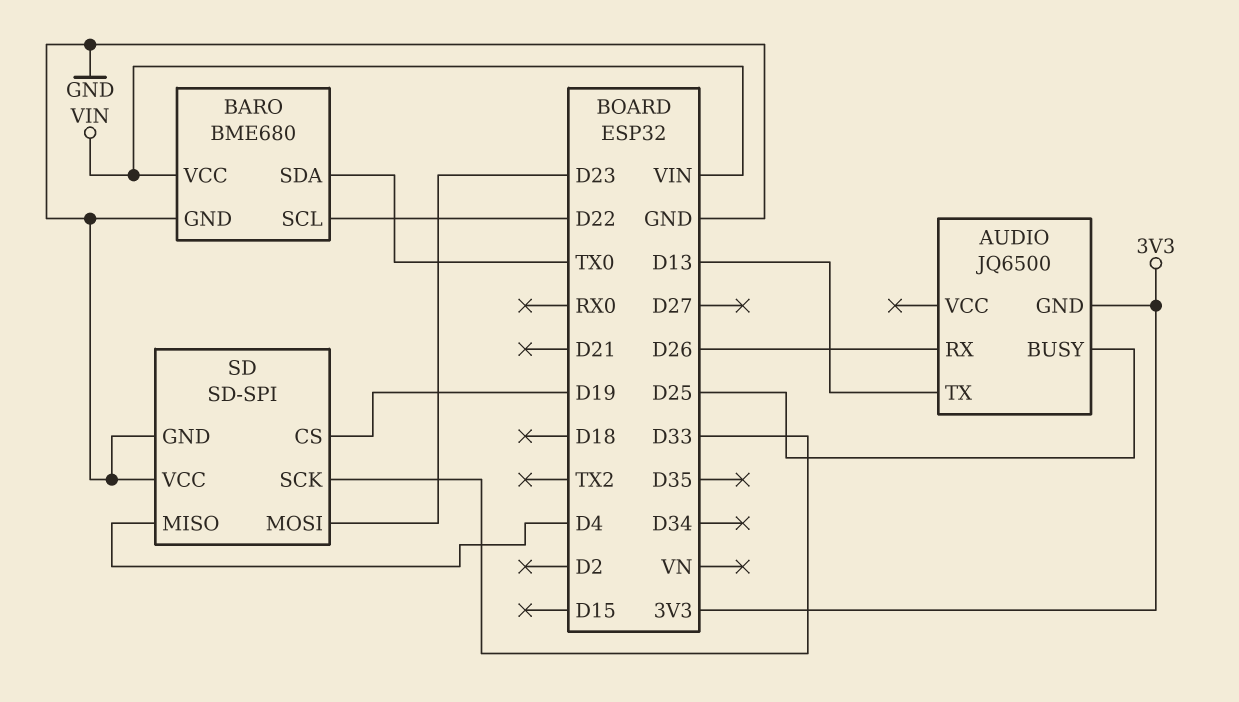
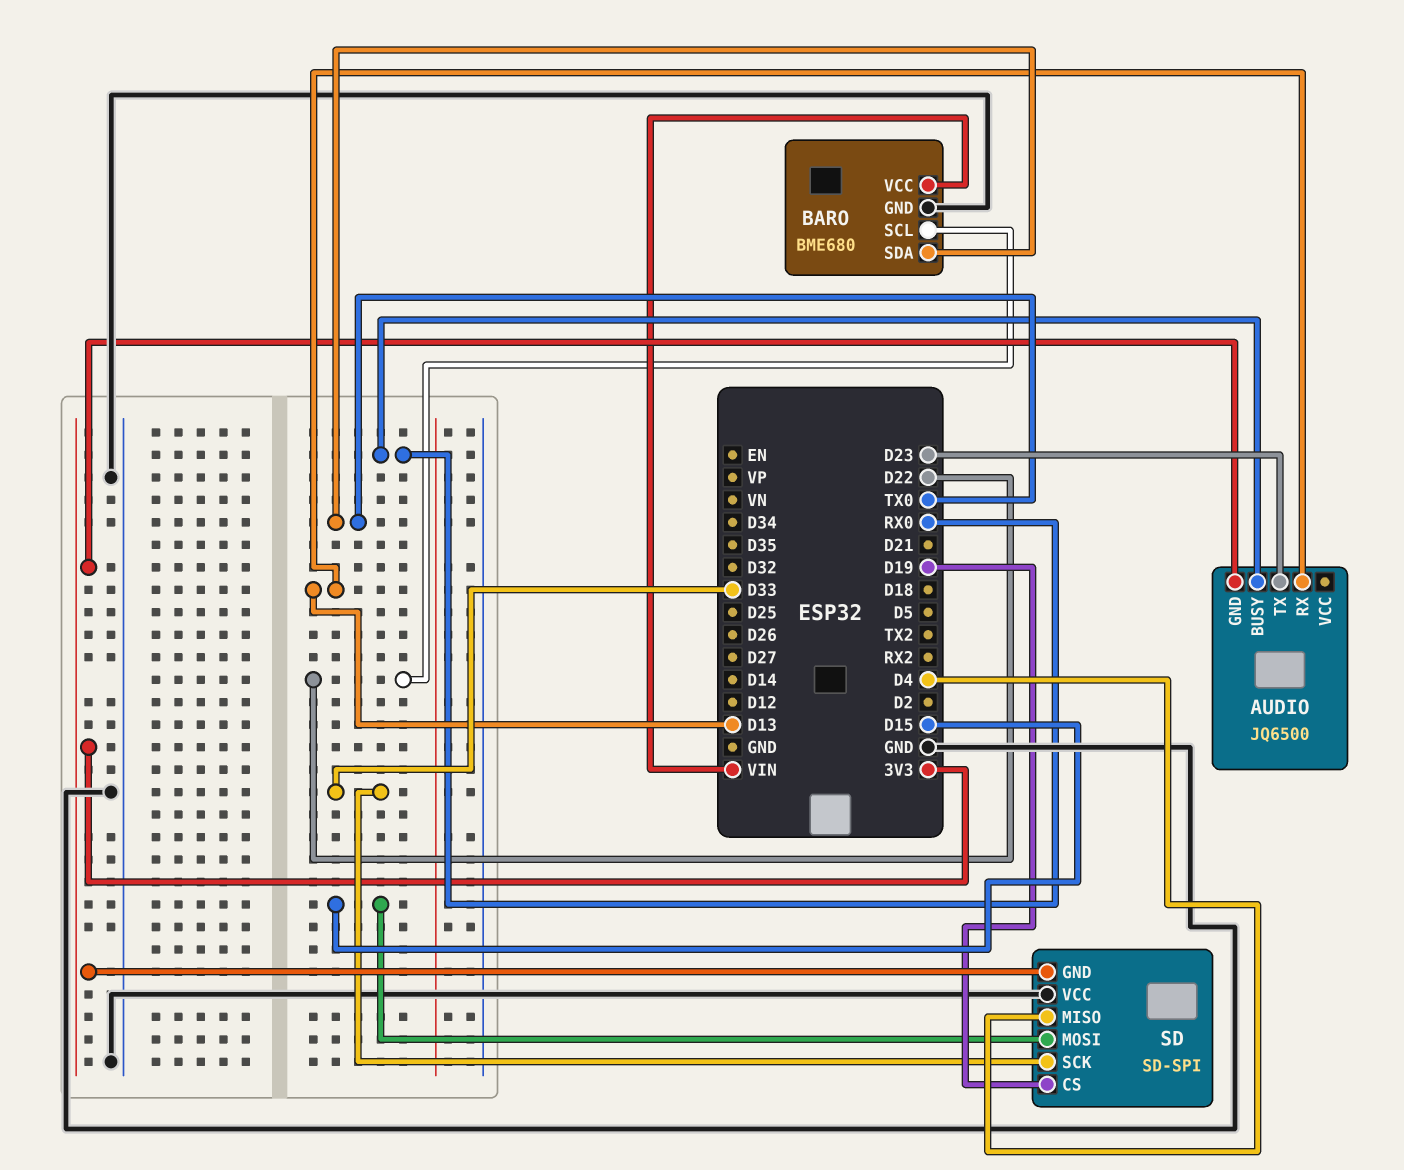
AUDIO pin BUSY: D25 -> RX0
AUDIO pin RX: D26 -> D13
AUDIO pin TX: D13 -> D23
SD pin GND: GND -> 3V3
SD pin MOSI: D23 -> D15

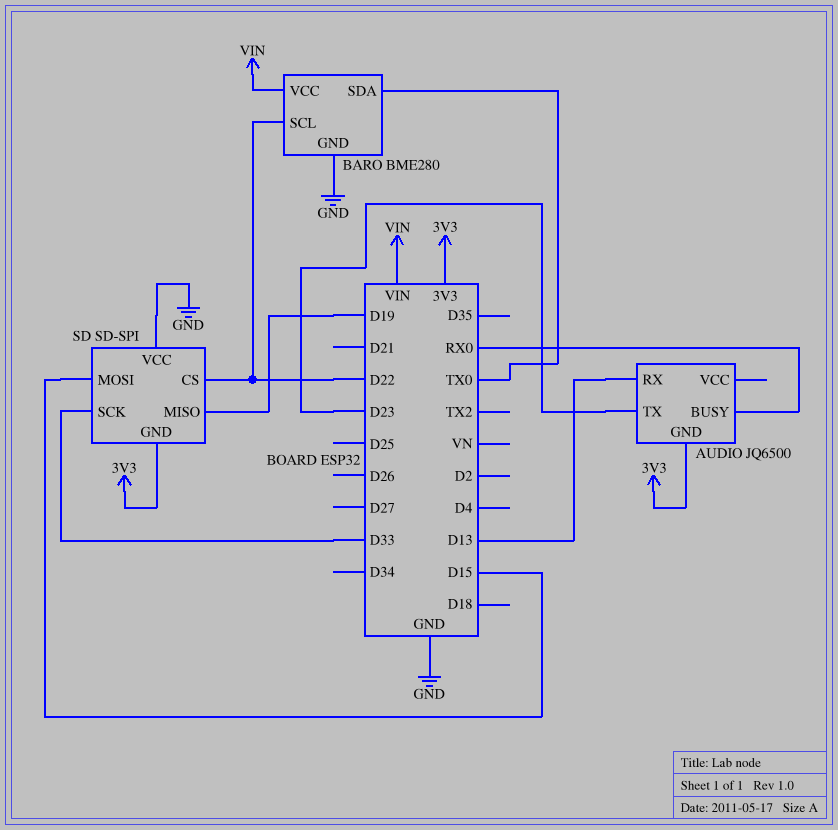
BARO: BME680 -> BME280
SD pin CS: D19 -> D22
SD pin MISO: D4 -> D19

